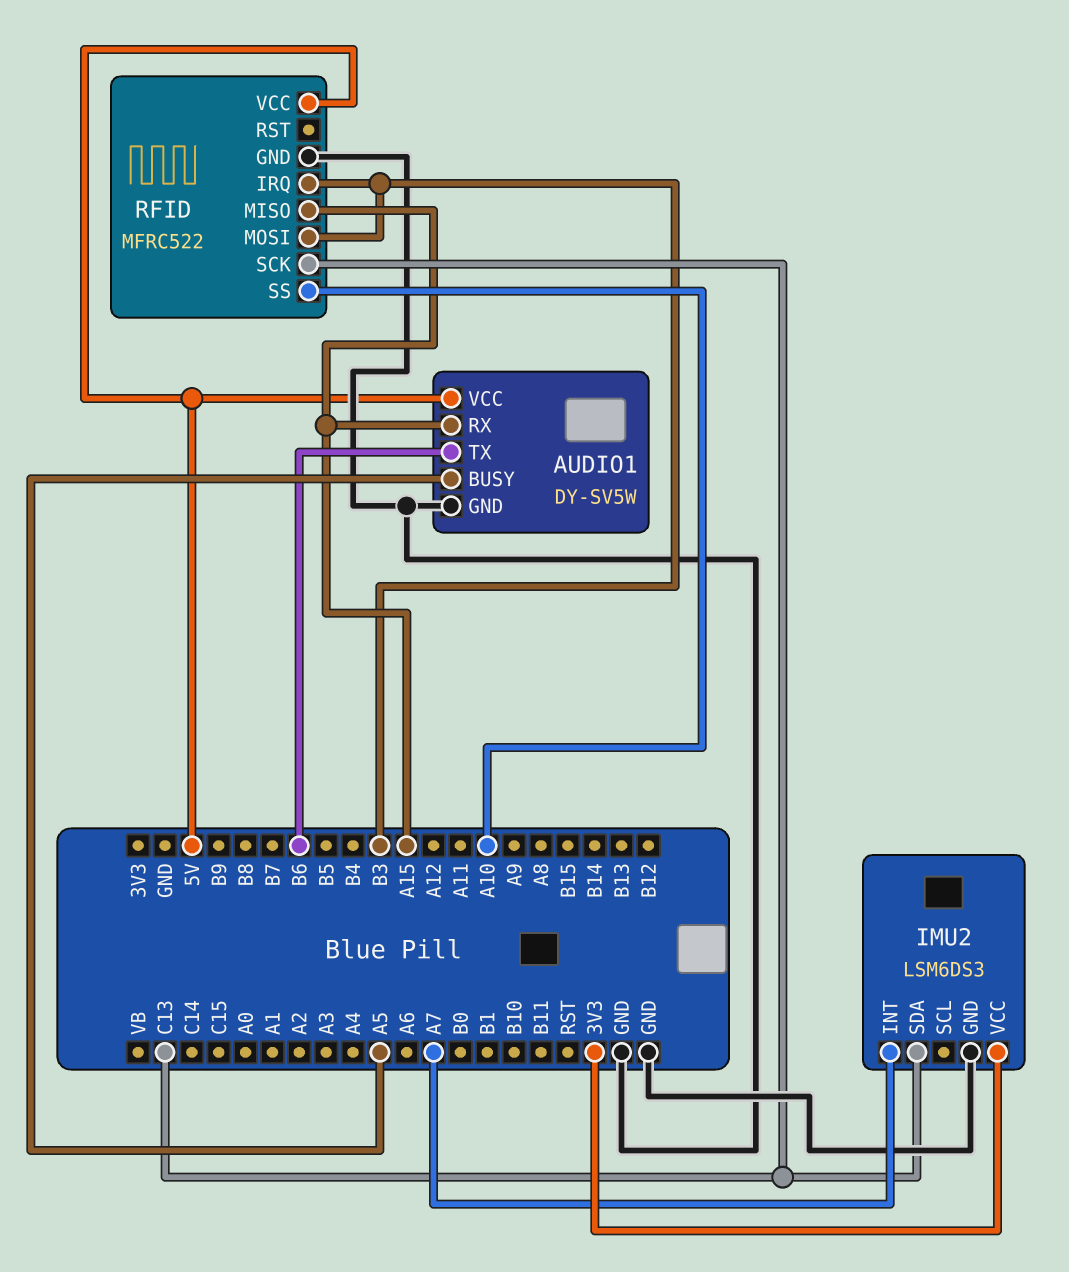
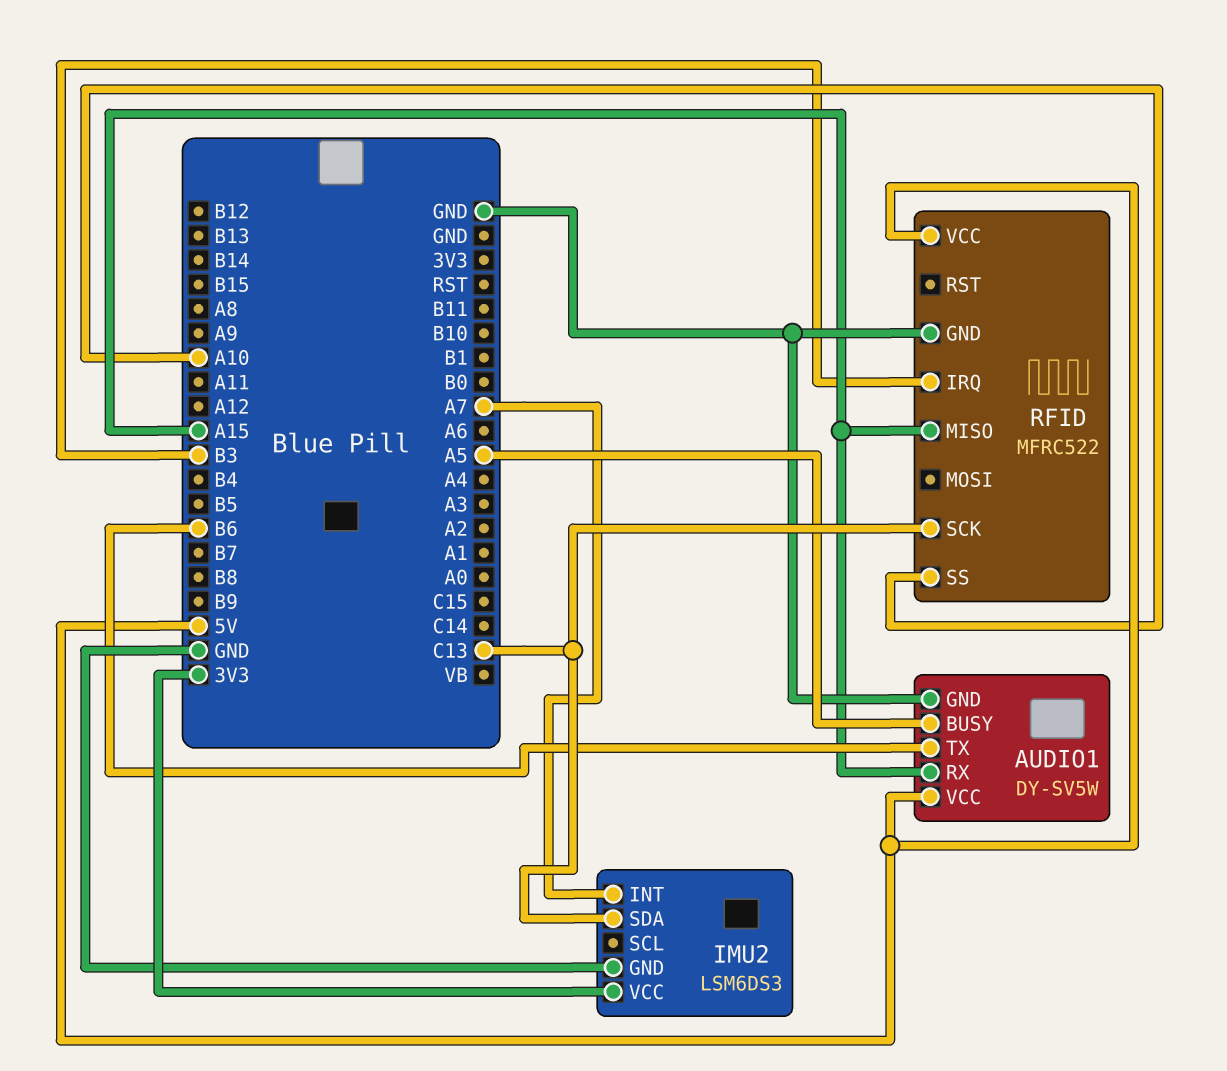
RFID pin MOSI: B3 -> none

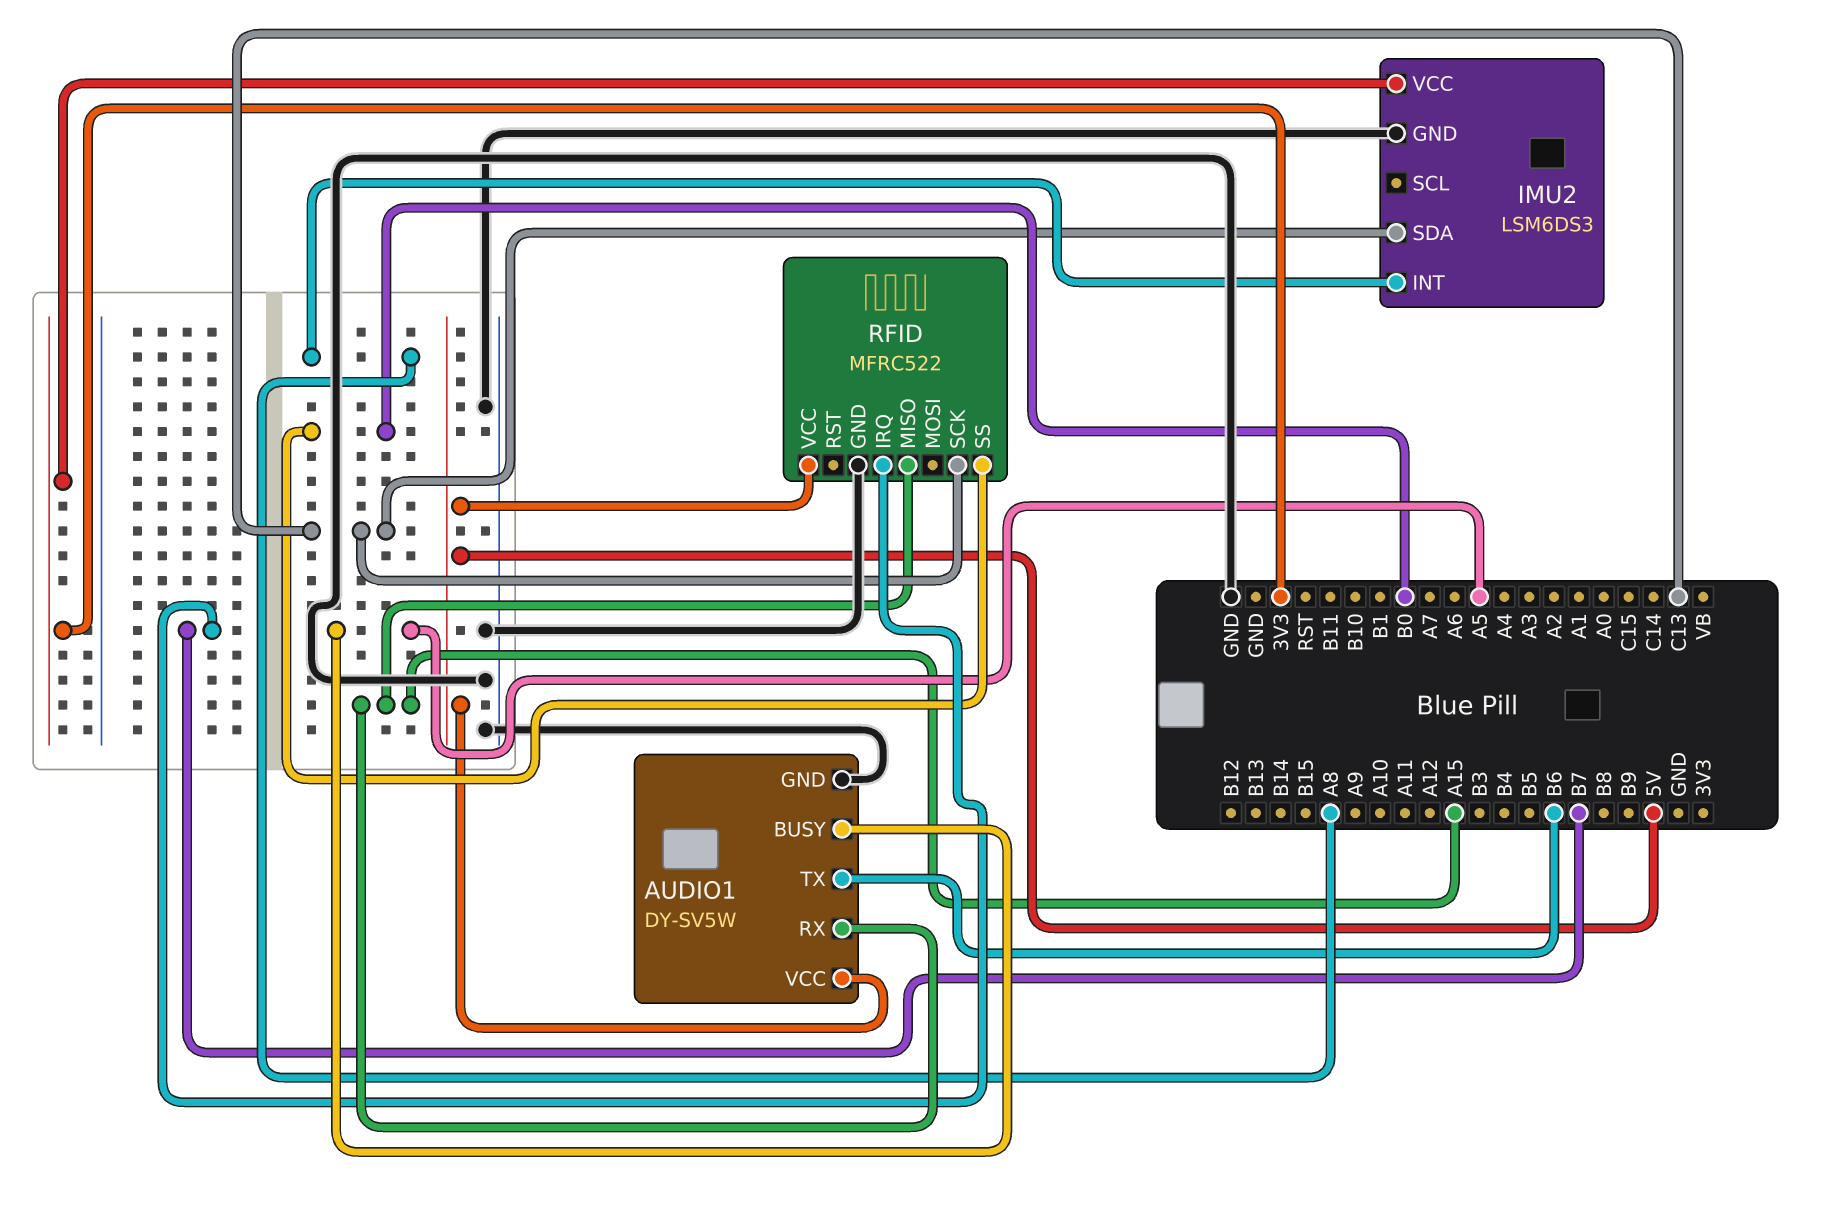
IMU2 pin INT: A7 -> A8
RFID pin IRQ: B3 -> B7
RFID pin SS: A10 -> B0

